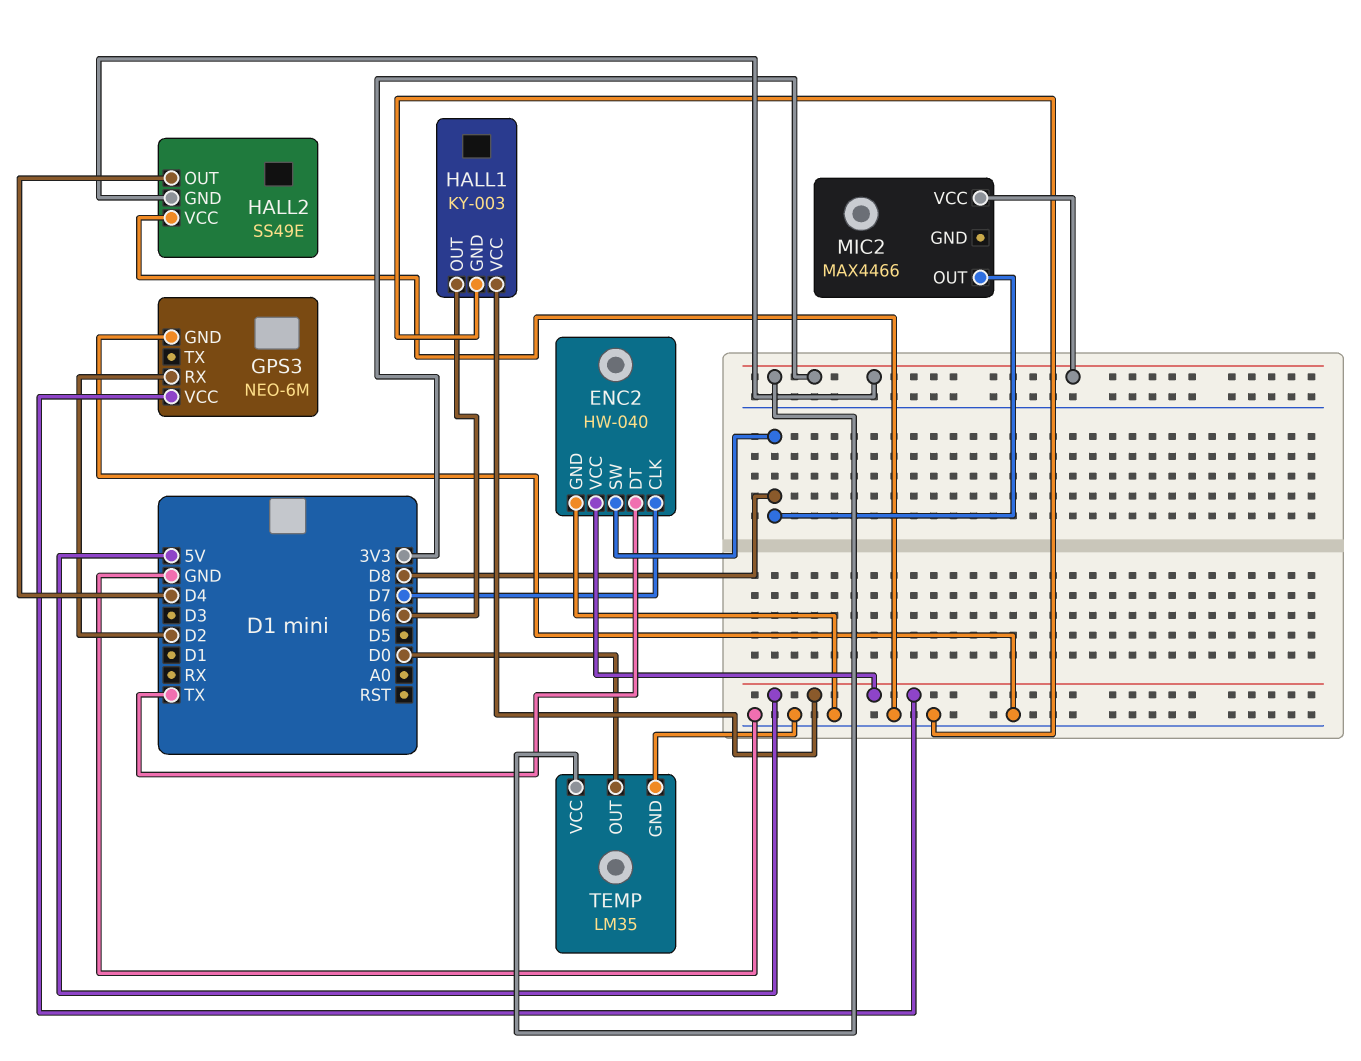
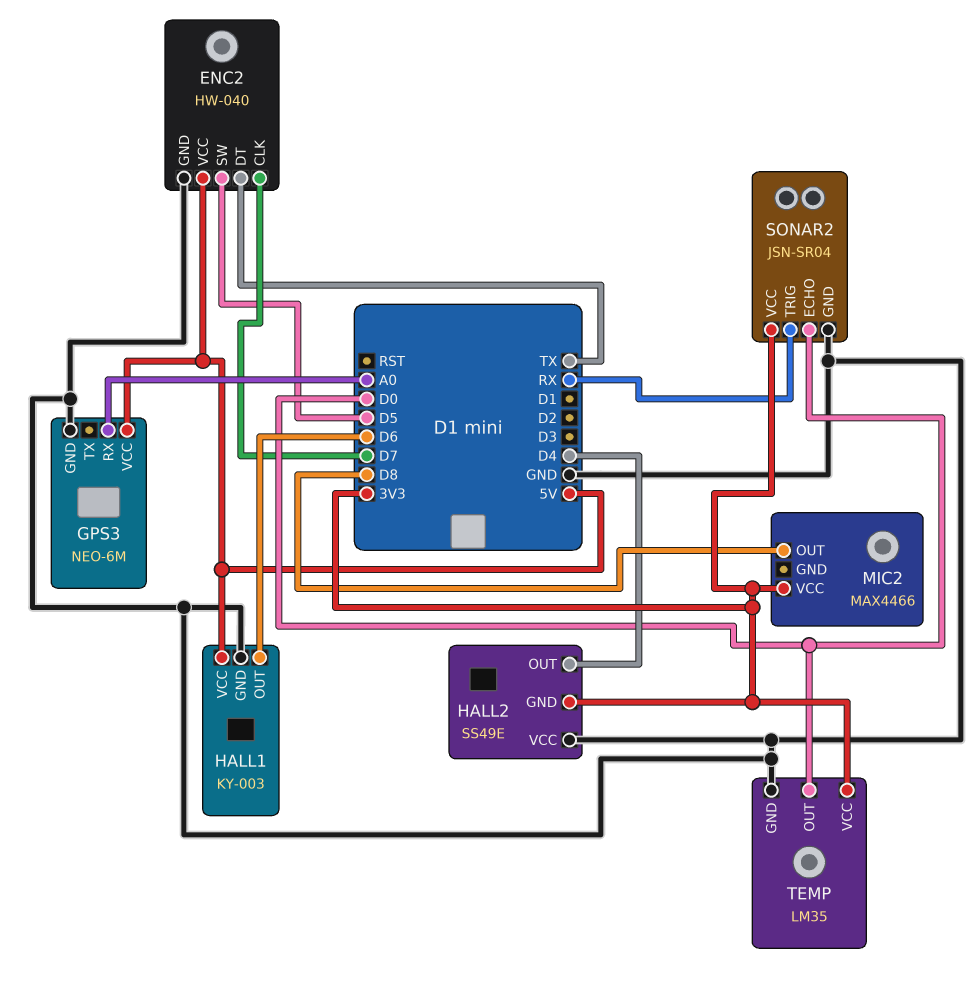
ENC2 pin SW: D8 -> D5
GPS3 pin RX: D2 -> A0
SONAR2: none -> JSN-SR04
SONAR2 pin ECHO: none -> D0
SONAR2 pin GND: none -> GND
SONAR2 pin TRIG: none -> RX
SONAR2 pin VCC: none -> 3V3

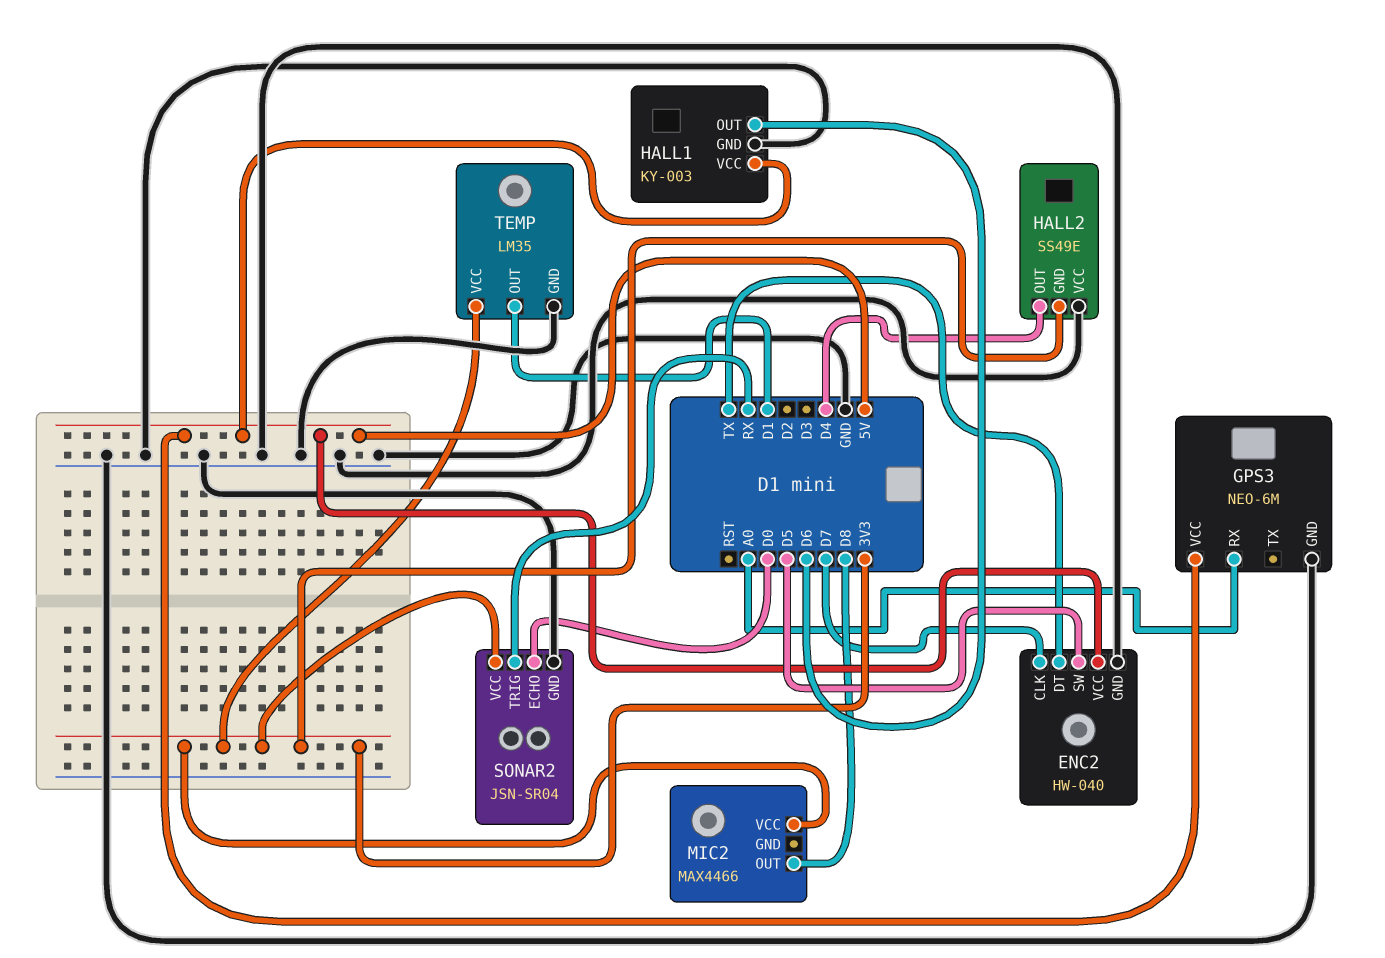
TEMP pin OUT: D0 -> D1

